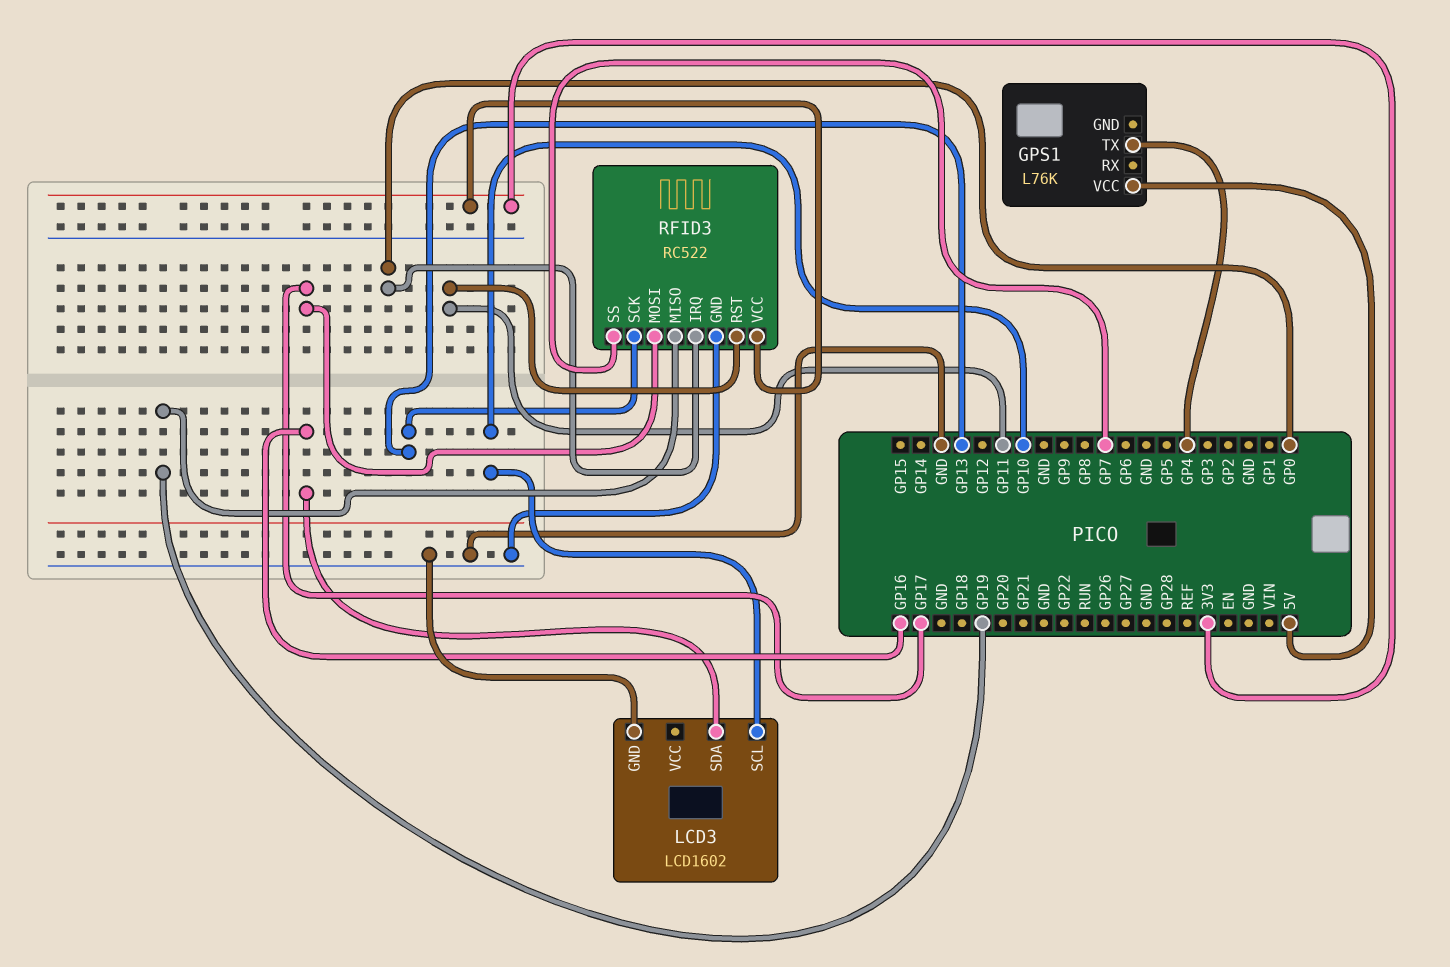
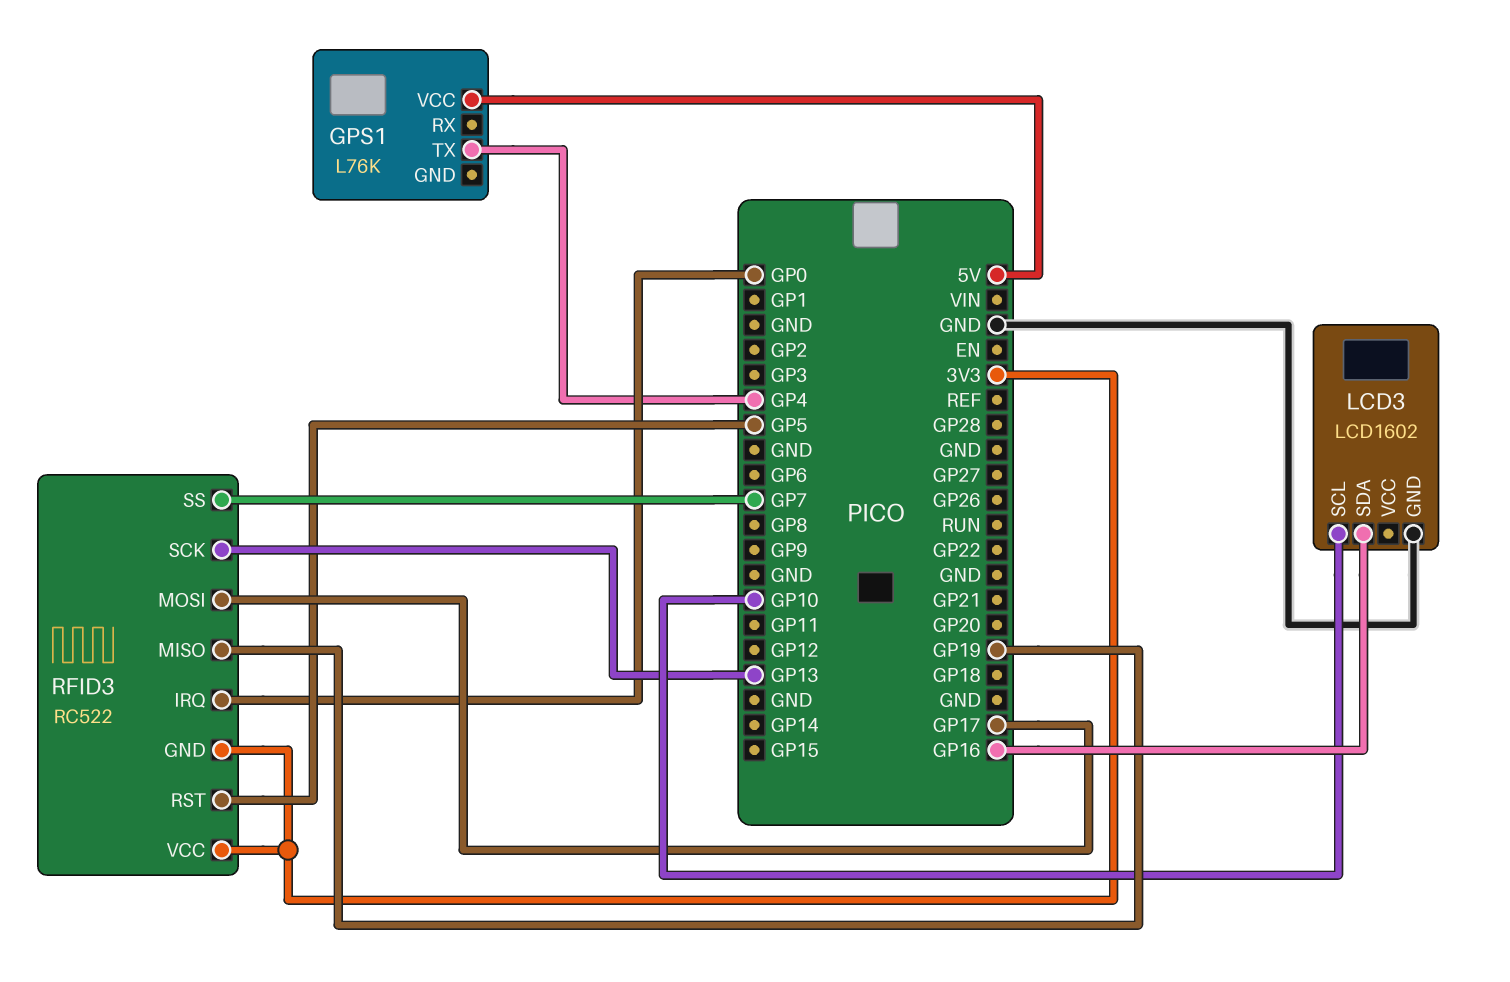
RFID3 pin GND: GND -> 3V3
RFID3 pin RST: GP11 -> GP5

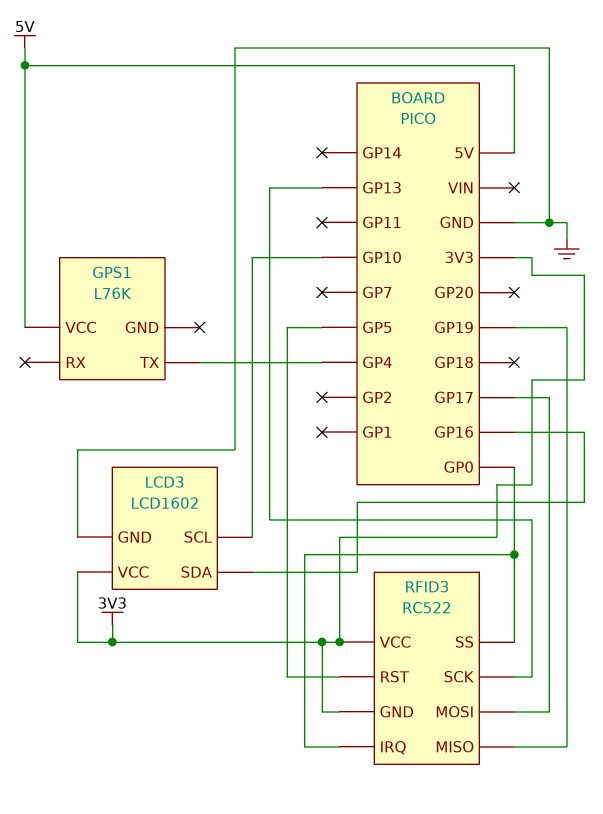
LCD3 pin VCC: none -> 3V3
RFID3 pin SS: GP7 -> GP0

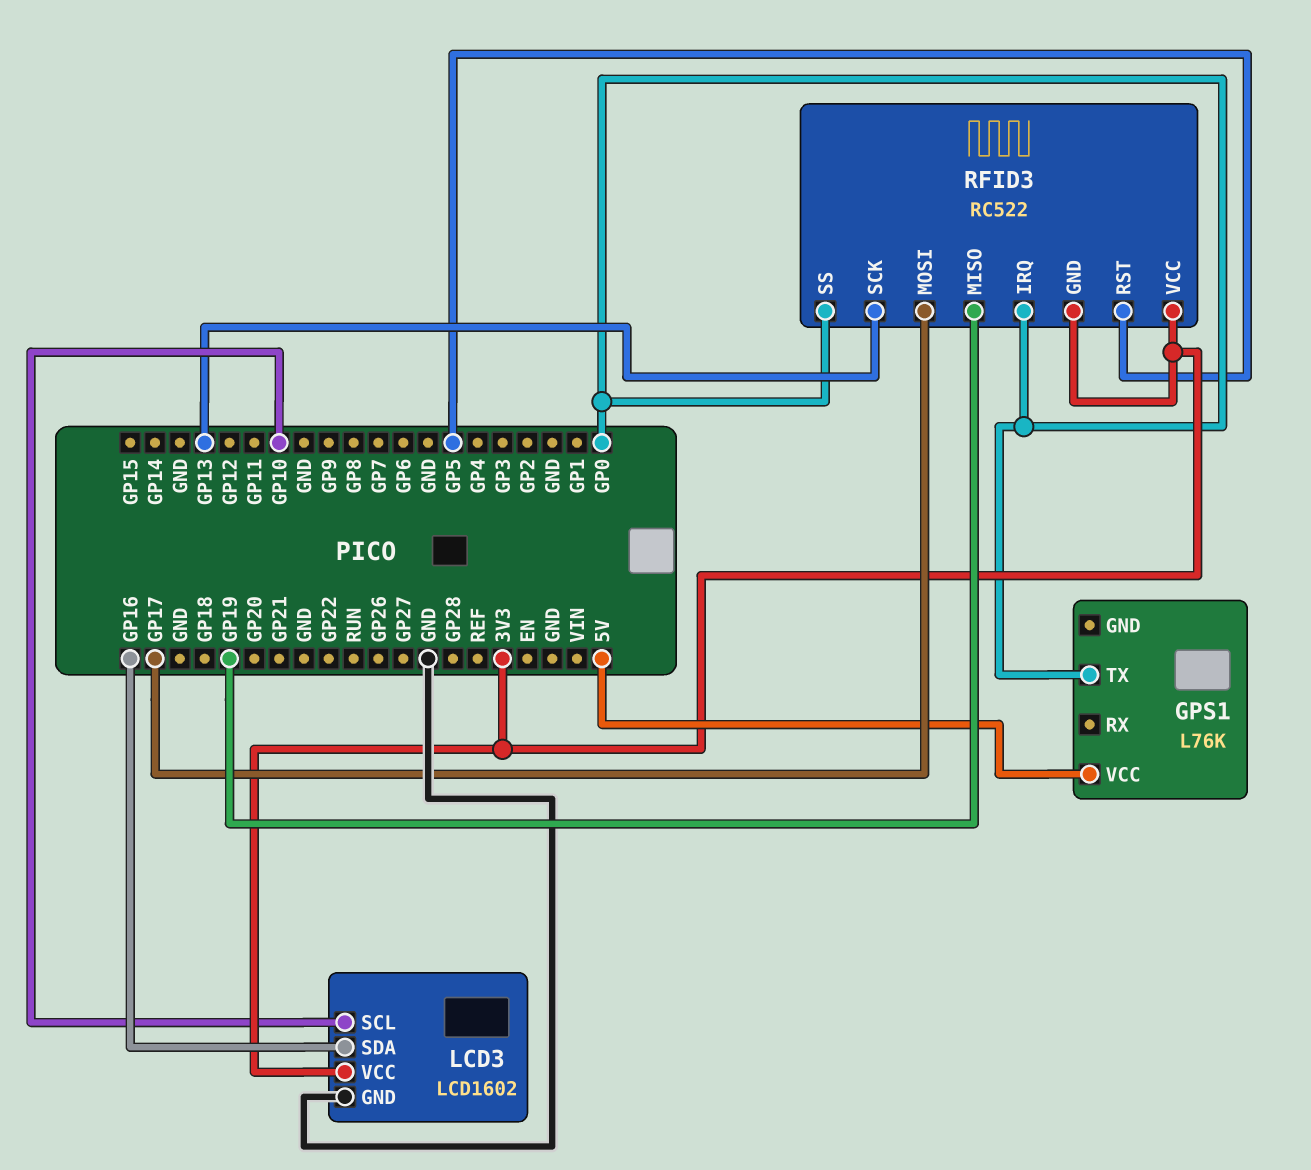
GPS1 pin TX: GP4 -> GP0

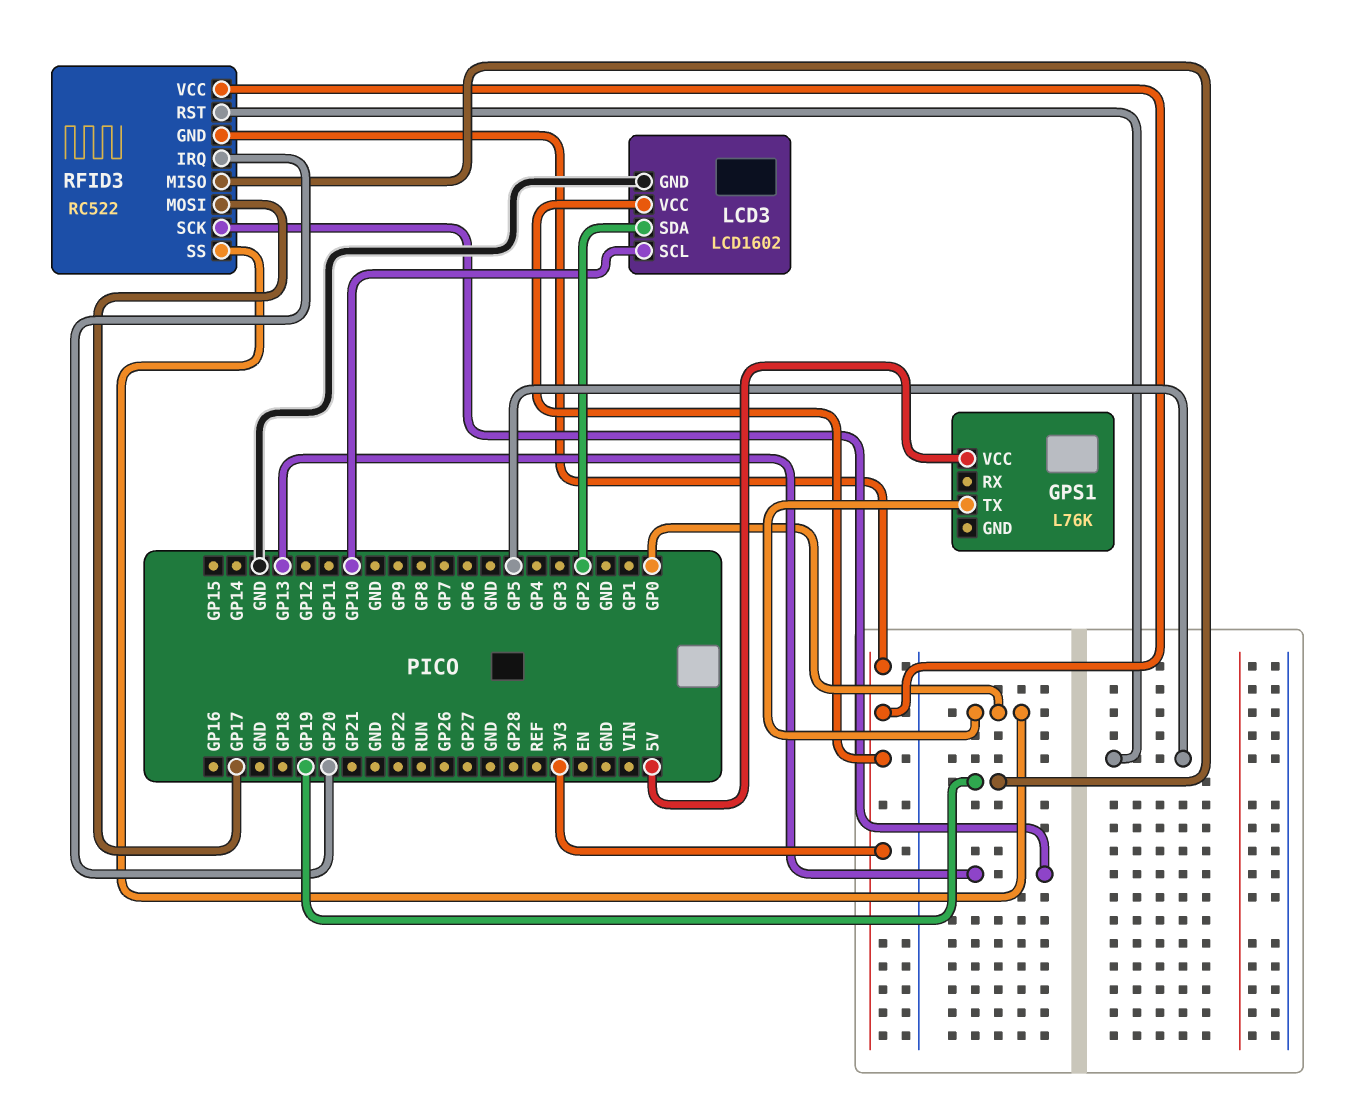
LCD3 pin SDA: GP16 -> GP2
RFID3 pin IRQ: GP0 -> GP20

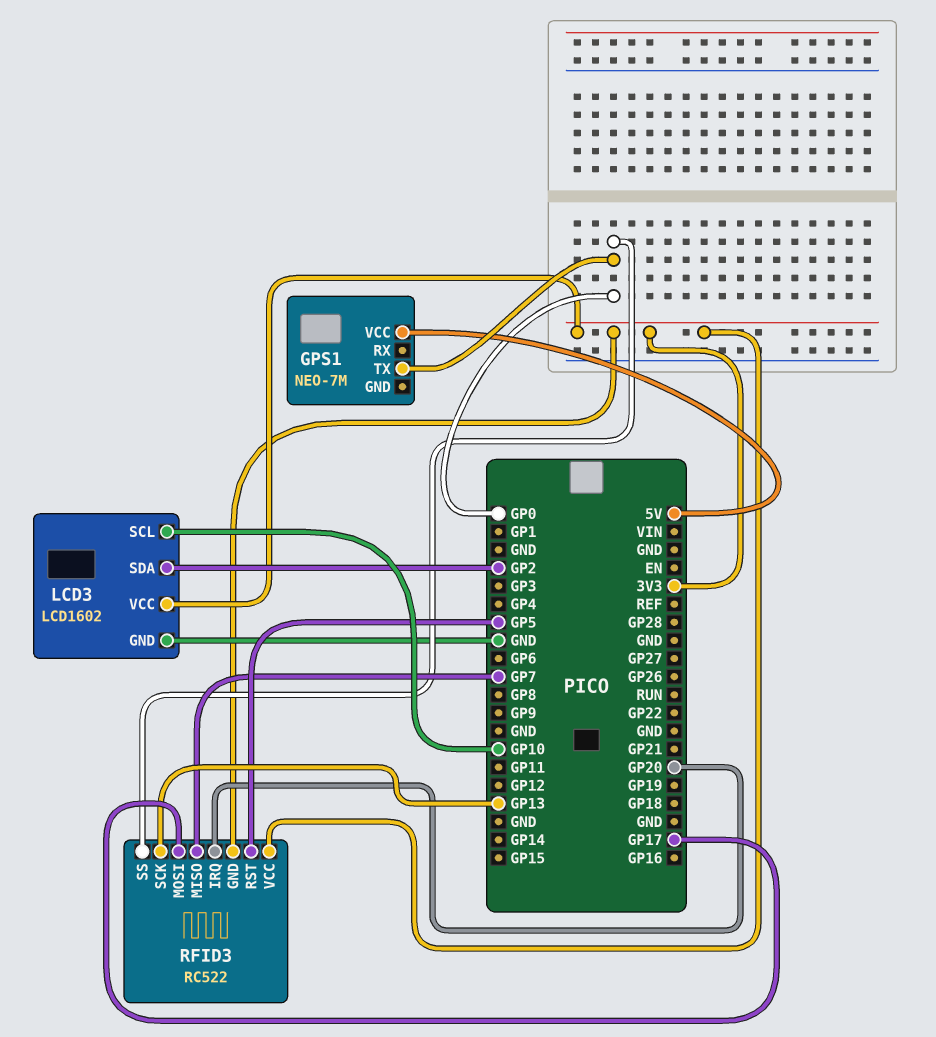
GPS1: L76K -> NEO-7M
RFID3 pin MISO: GP19 -> GP7

